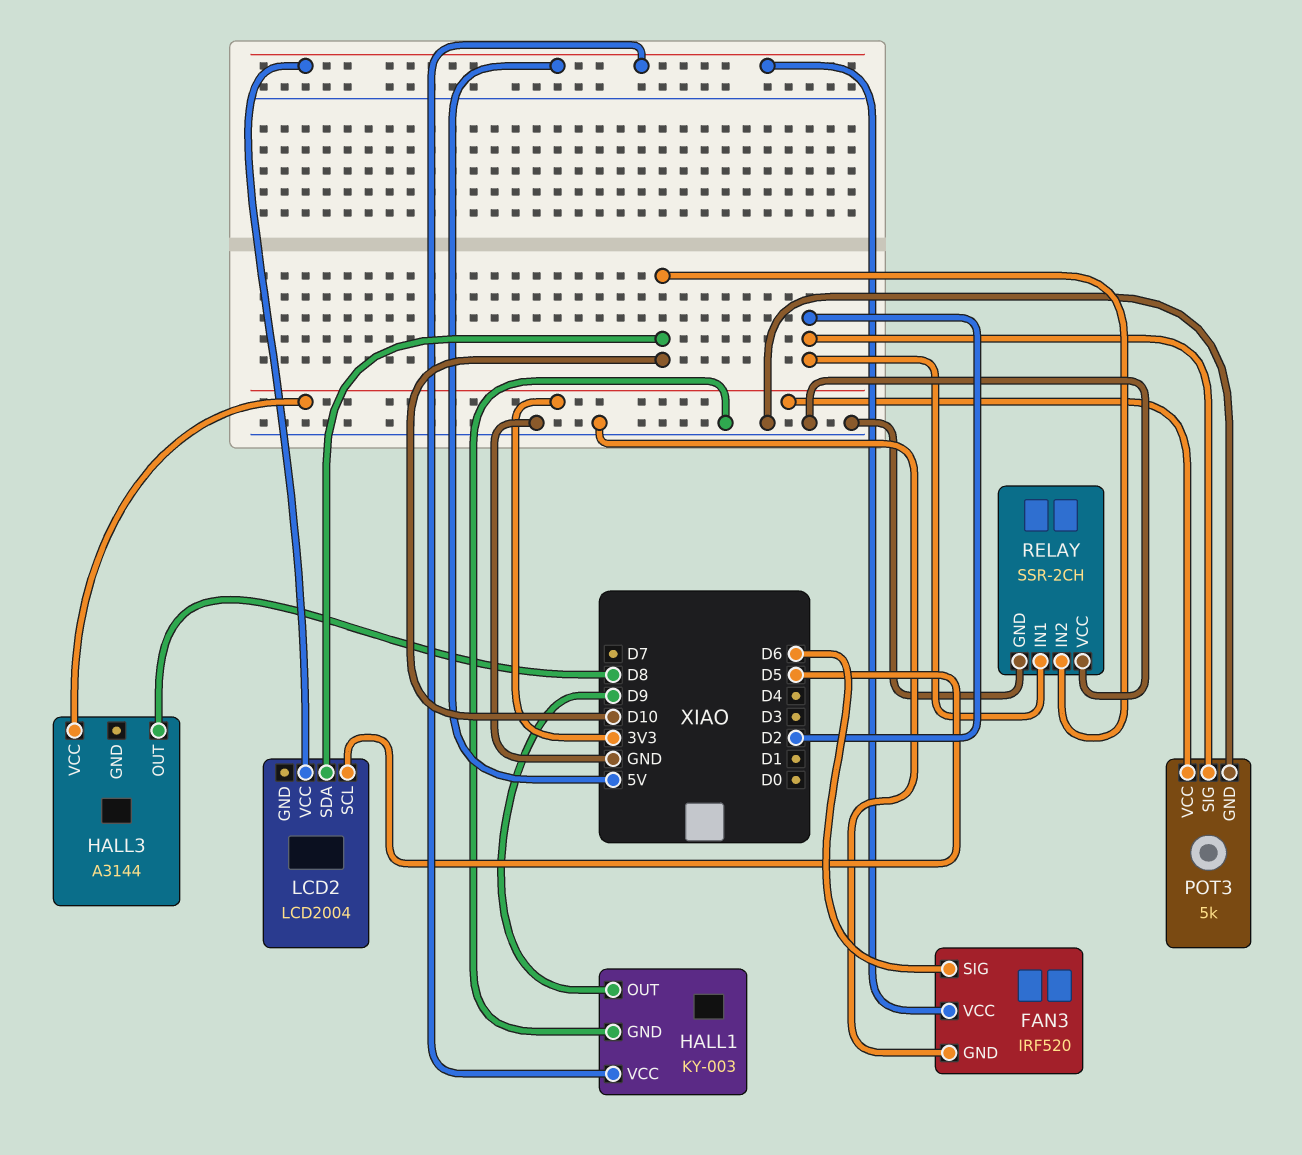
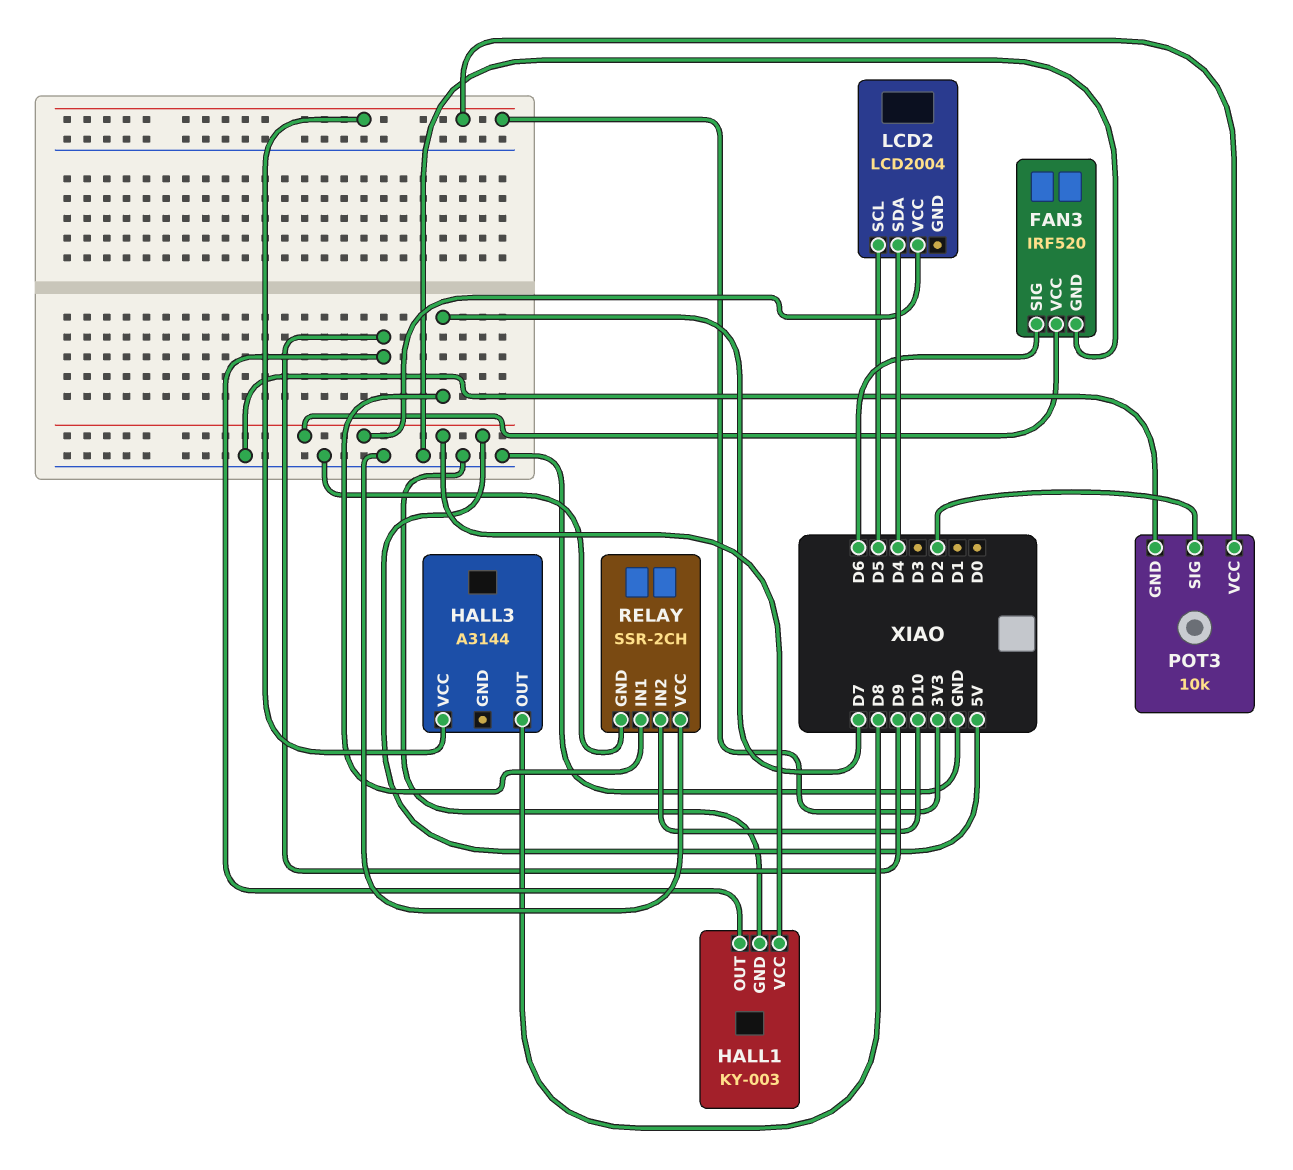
LCD2 pin SDA: D10 -> D4
POT3: 5k -> 10k
RELAY pin IN1: D2 -> D7

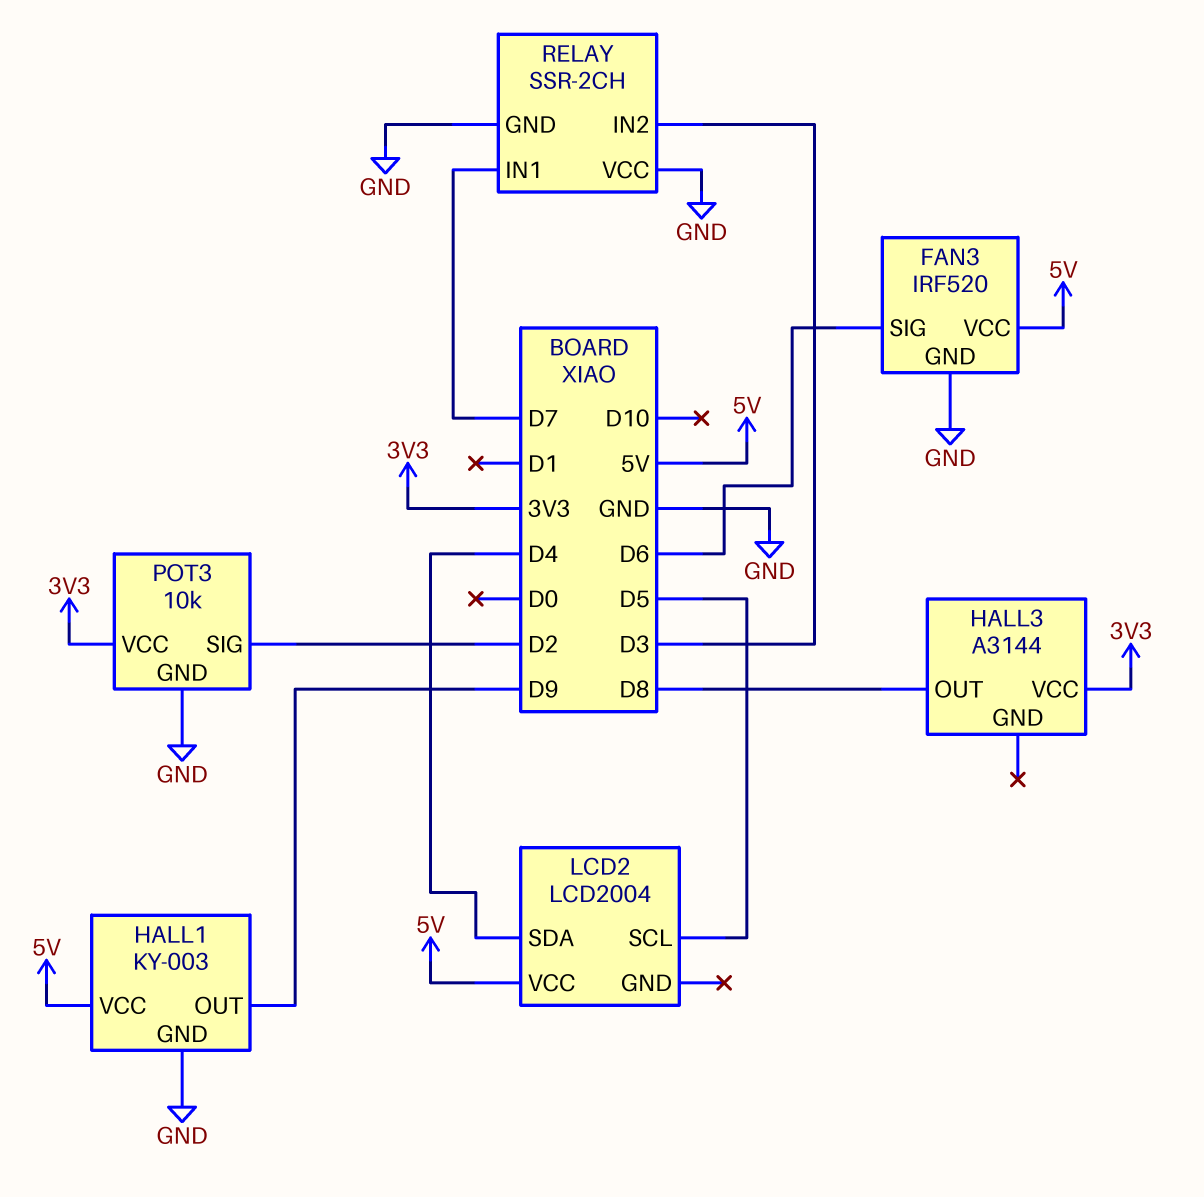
RELAY pin IN2: D10 -> D3

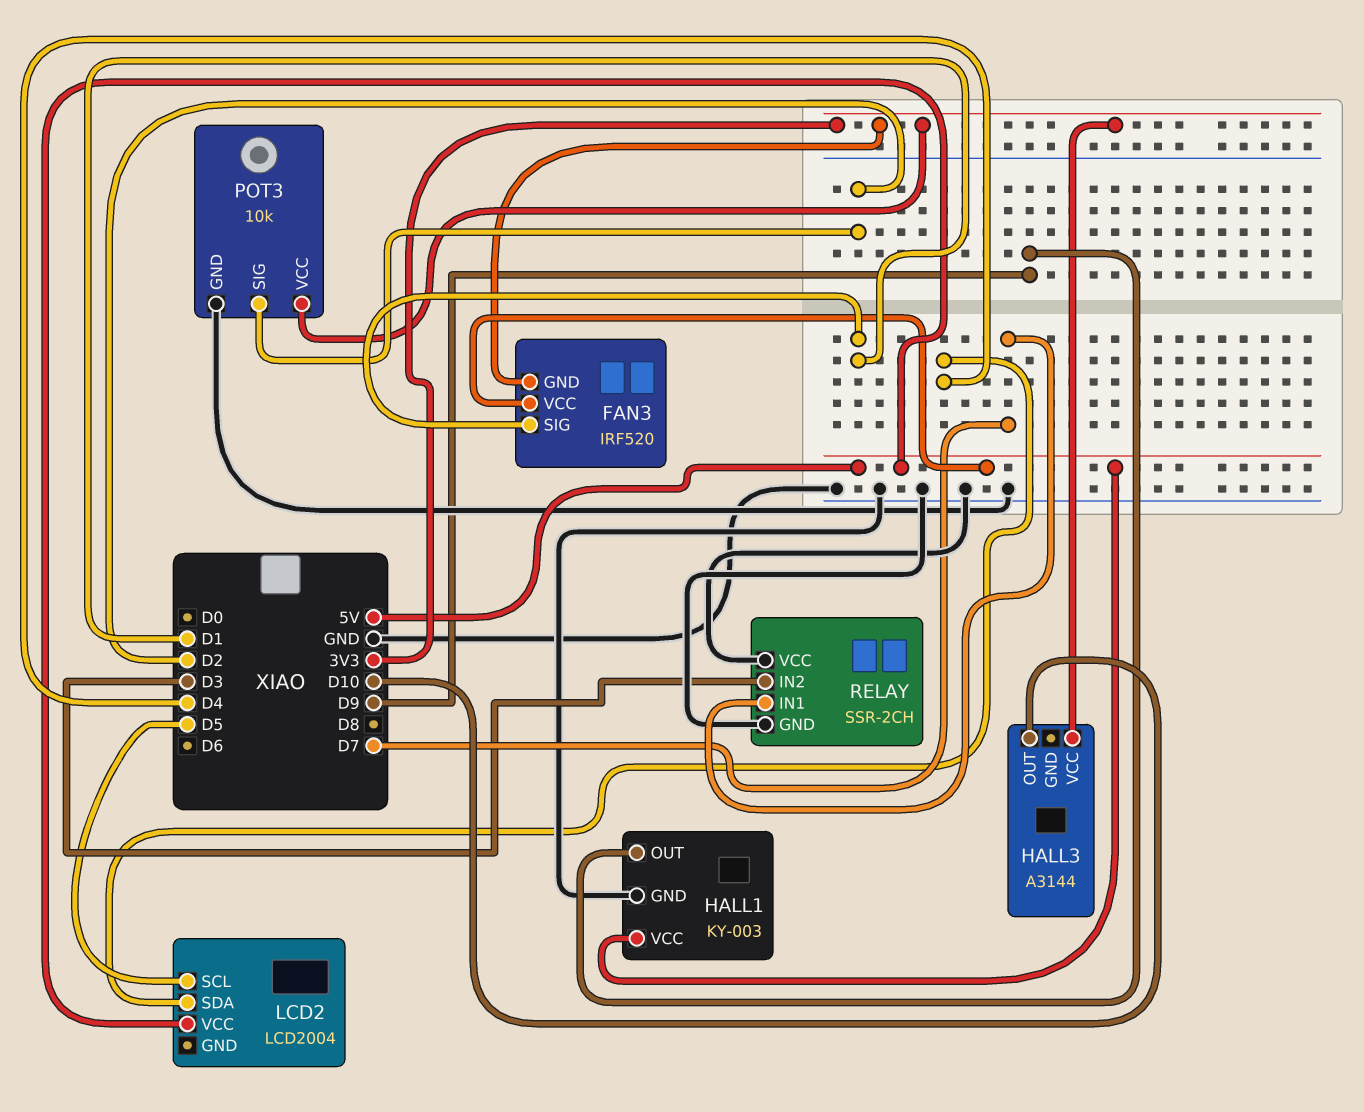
FAN3 pin GND: GND -> 3V3
FAN3 pin SIG: D6 -> D1
HALL3 pin OUT: D8 -> D10

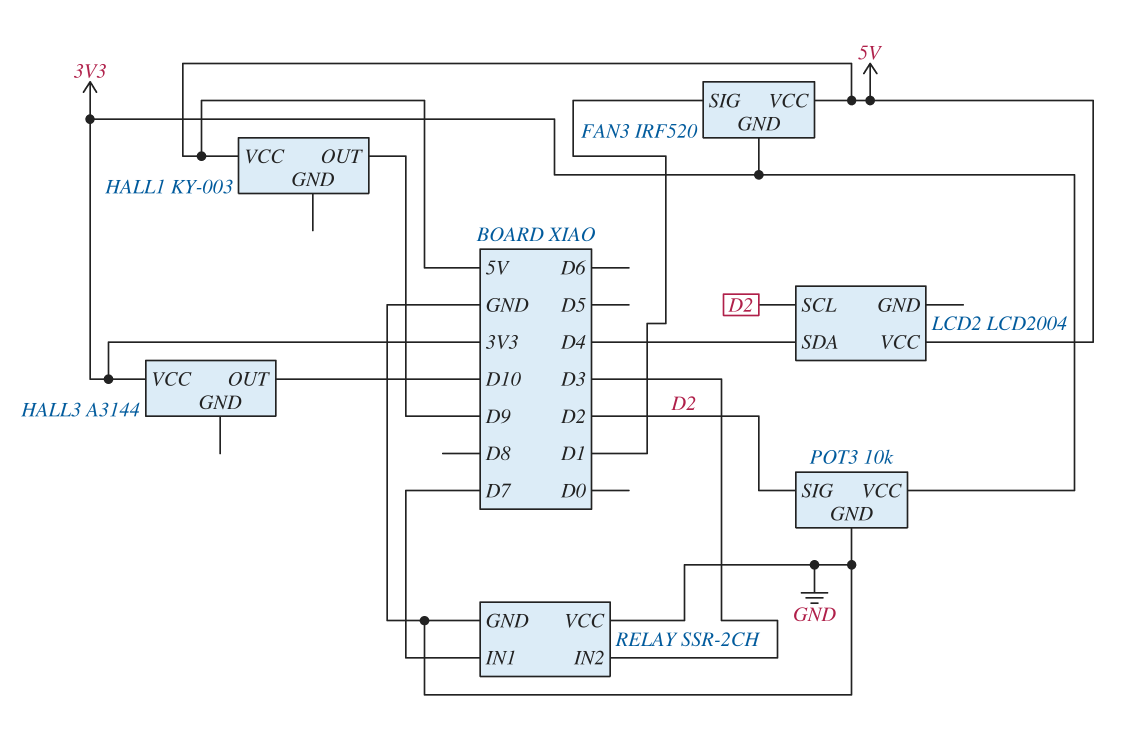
HALL1 pin GND: GND -> none
LCD2 pin SCL: D5 -> D2

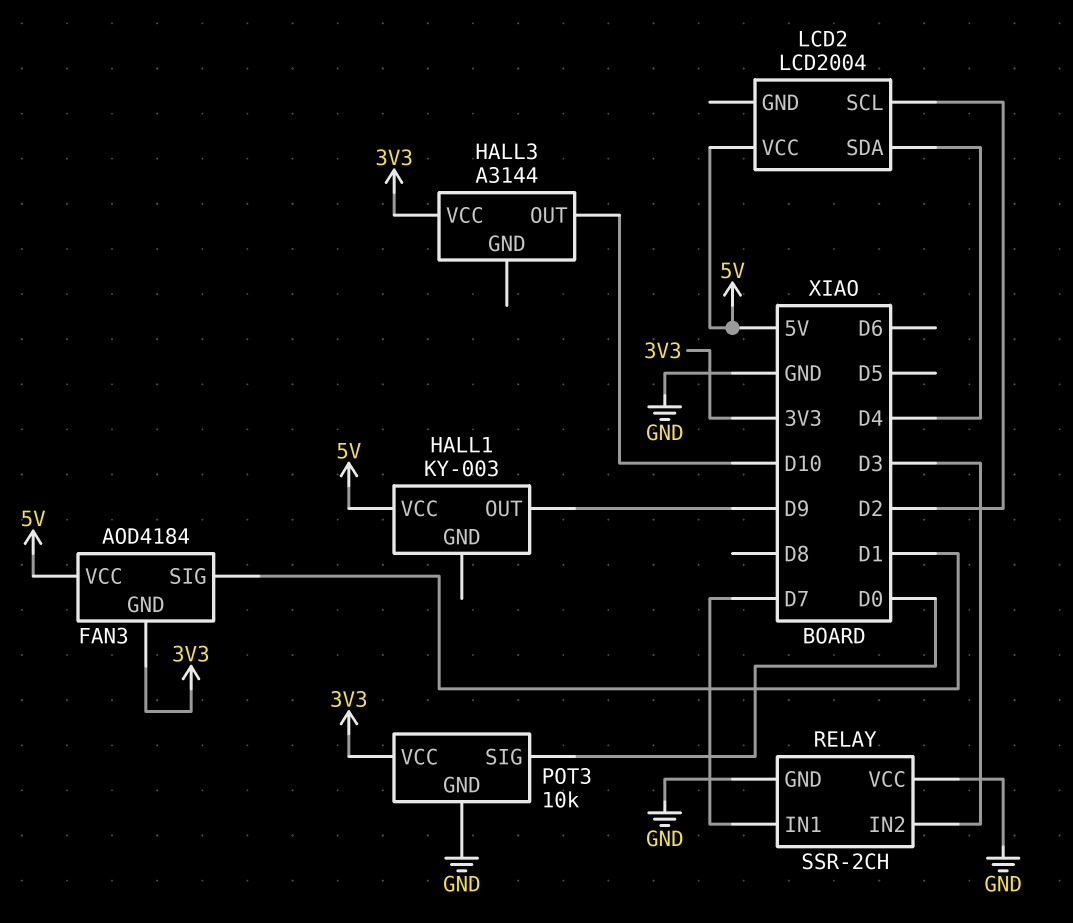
FAN3: IRF520 -> AOD4184
POT3 pin SIG: D2 -> D0

